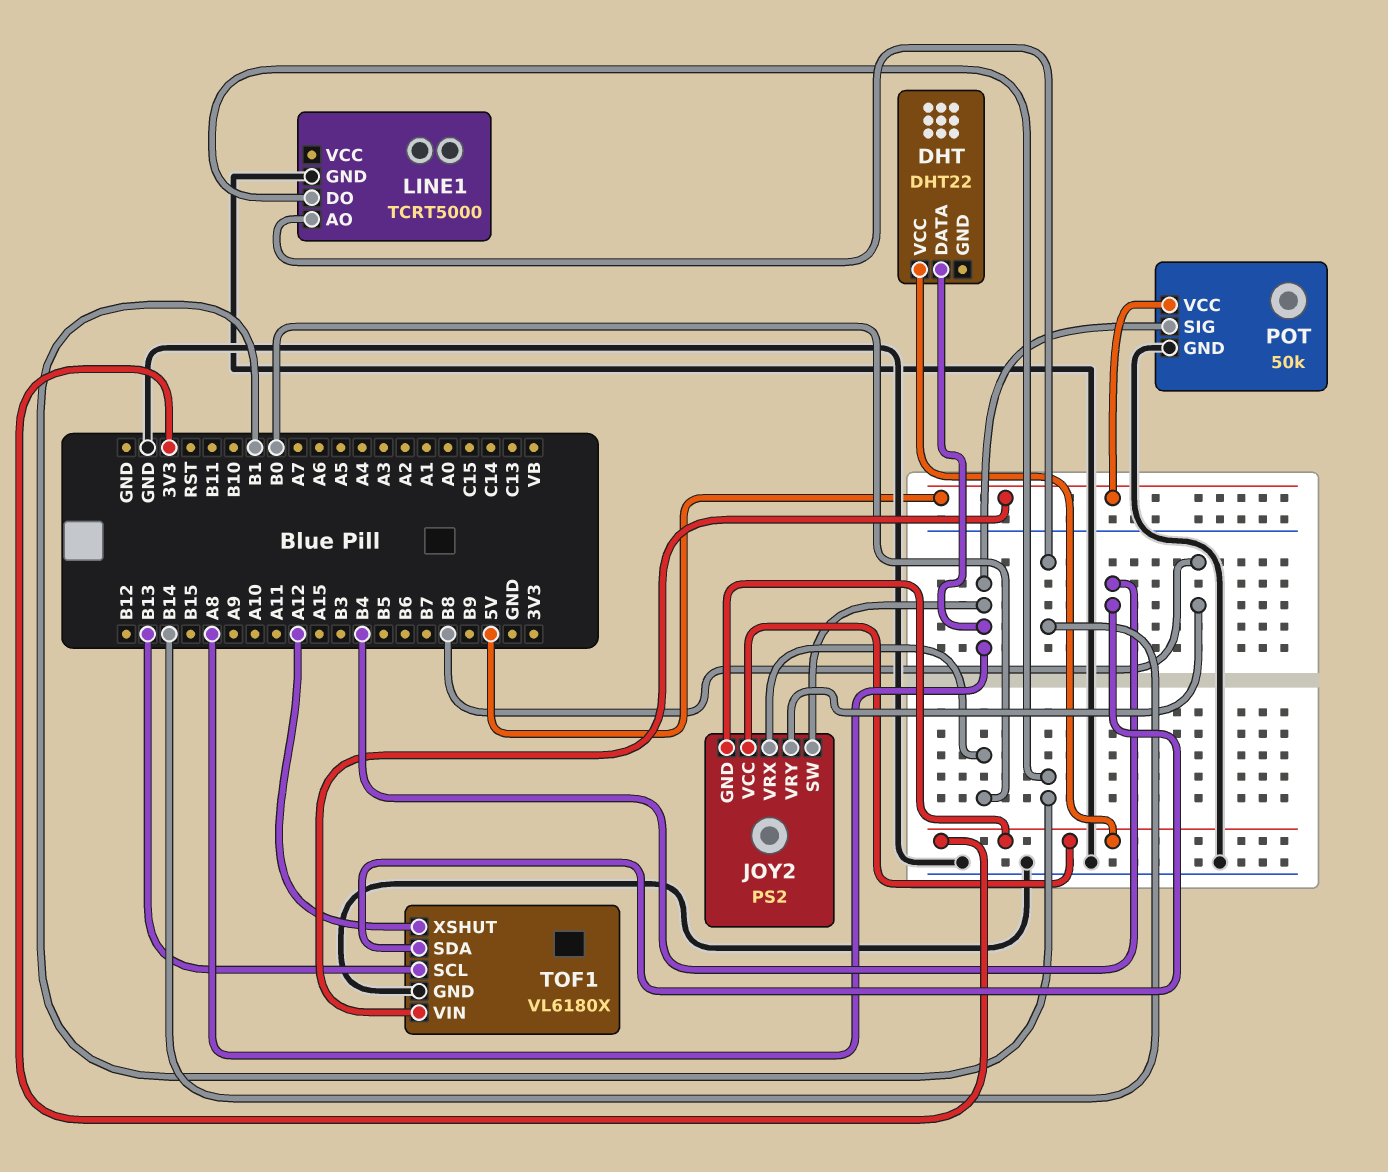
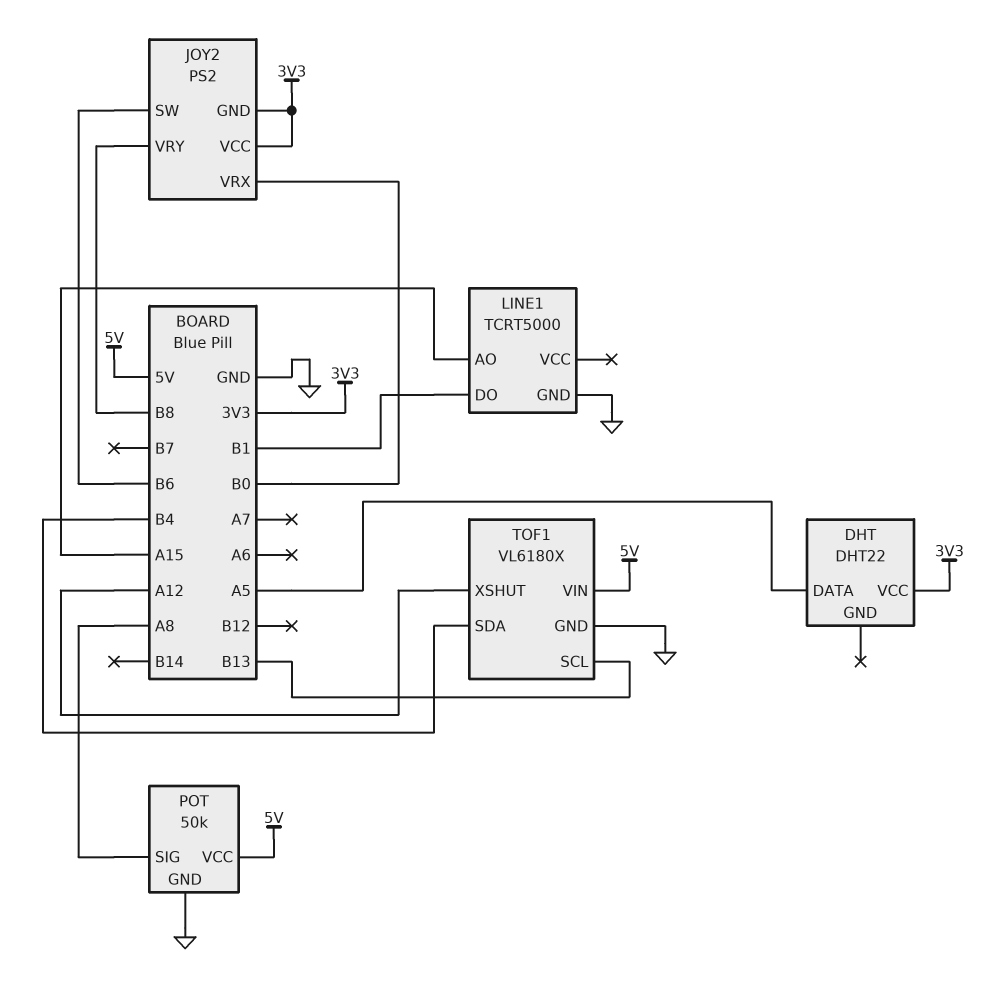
DHT pin DATA: A8 -> A5
JOY2 pin SW: A8 -> B6
LINE1 pin AO: B14 -> A15

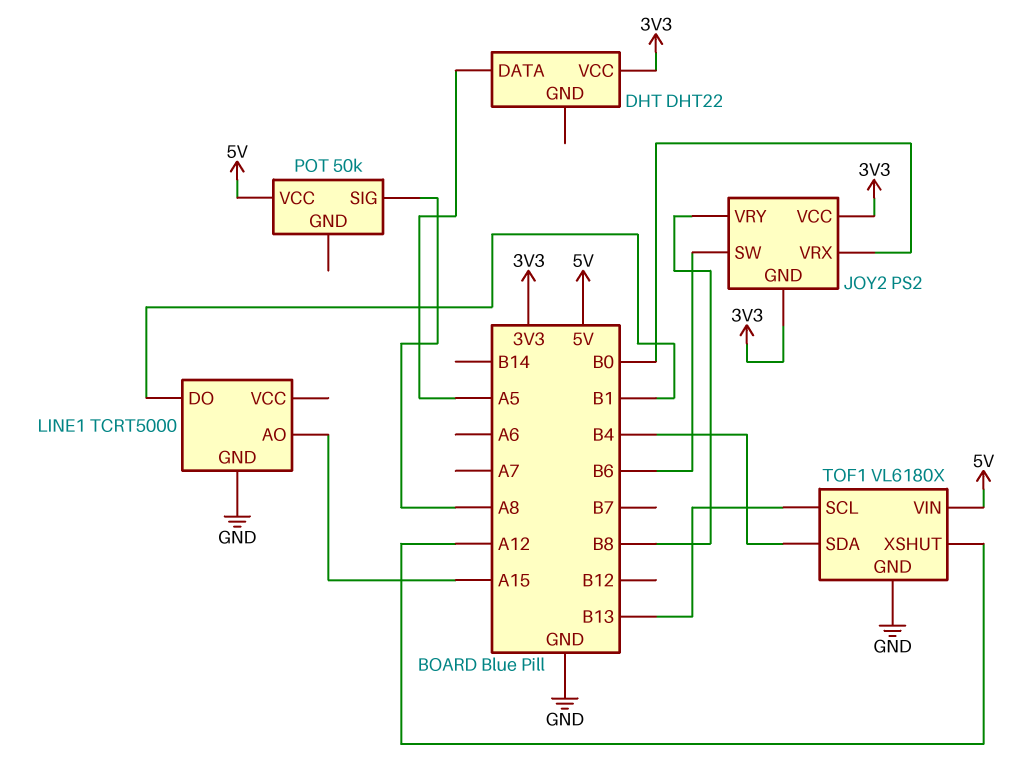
POT pin GND: GND -> none

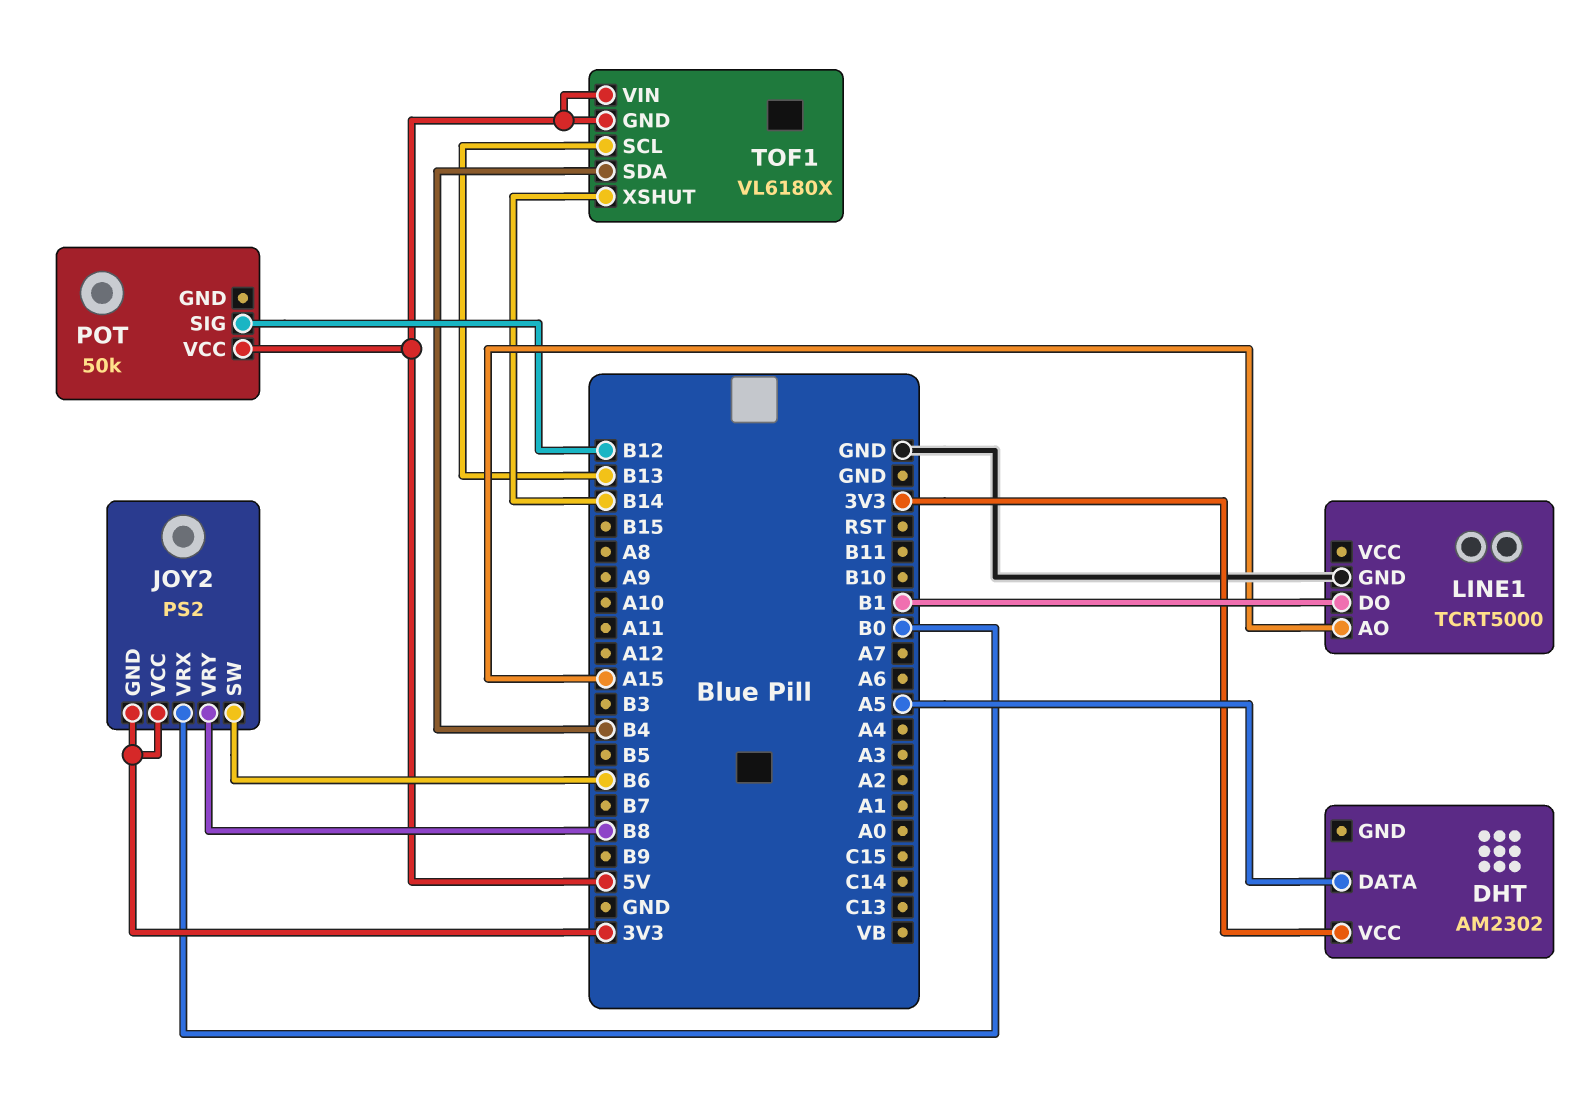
DHT: DHT22 -> AM2302
POT pin SIG: A8 -> B12
TOF1 pin GND: GND -> 5V
TOF1 pin XSHUT: A12 -> B14

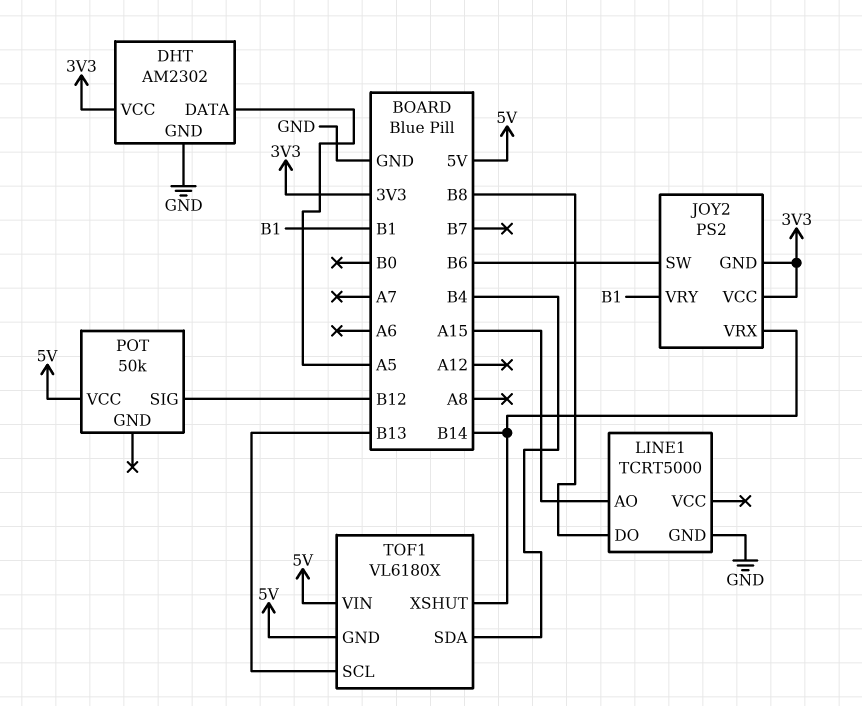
DHT pin GND: none -> GND
JOY2 pin VRX: B0 -> B14
JOY2 pin VRY: B8 -> B1
LINE1 pin DO: B1 -> B8

